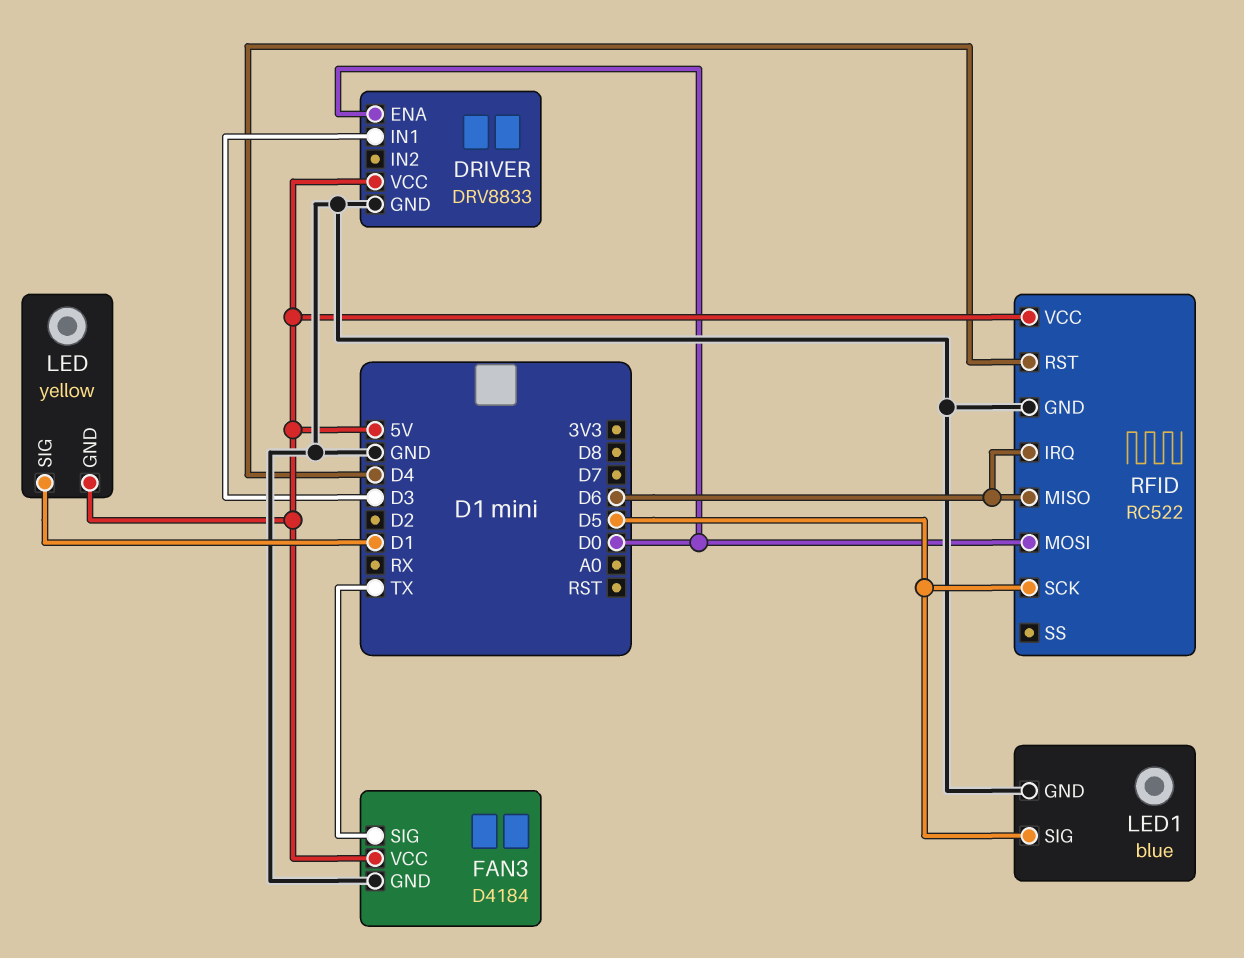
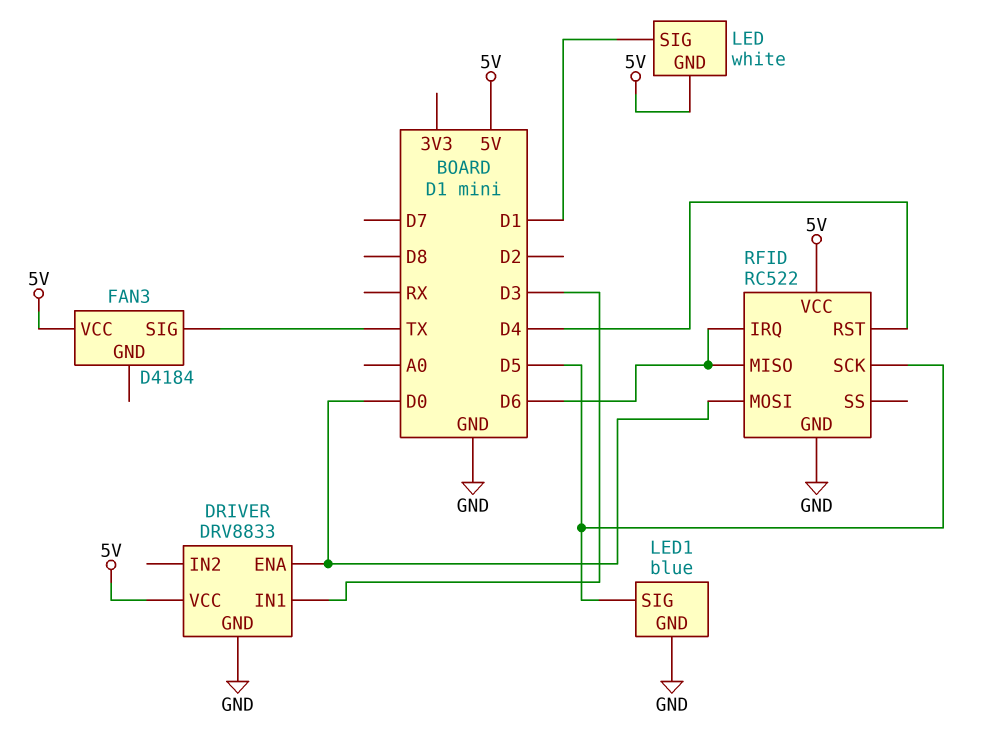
FAN3 pin GND: GND -> none
LED: yellow -> white

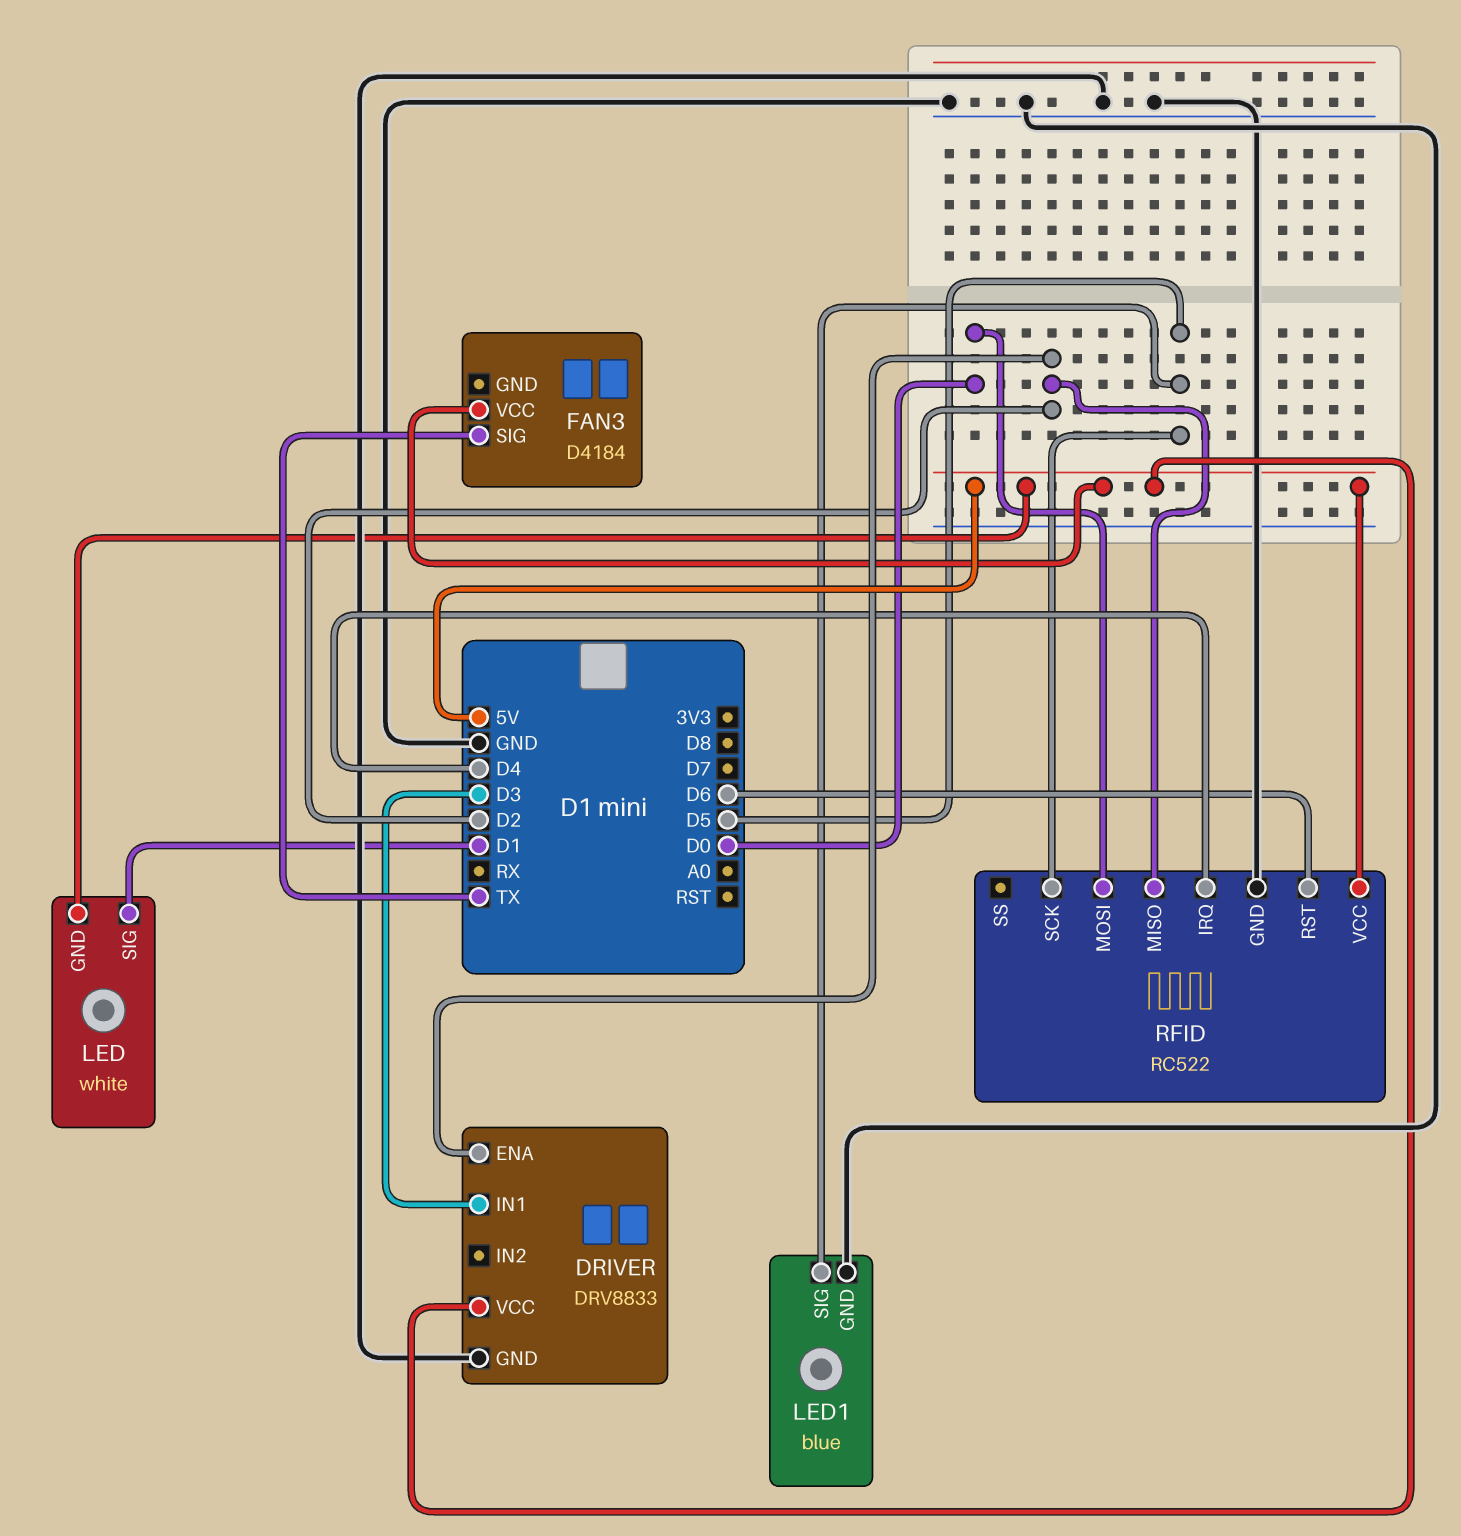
DRIVER pin ENA: D0 -> D2
RFID pin IRQ: D6 -> D4
RFID pin MISO: D6 -> D2
RFID pin RST: D4 -> D6

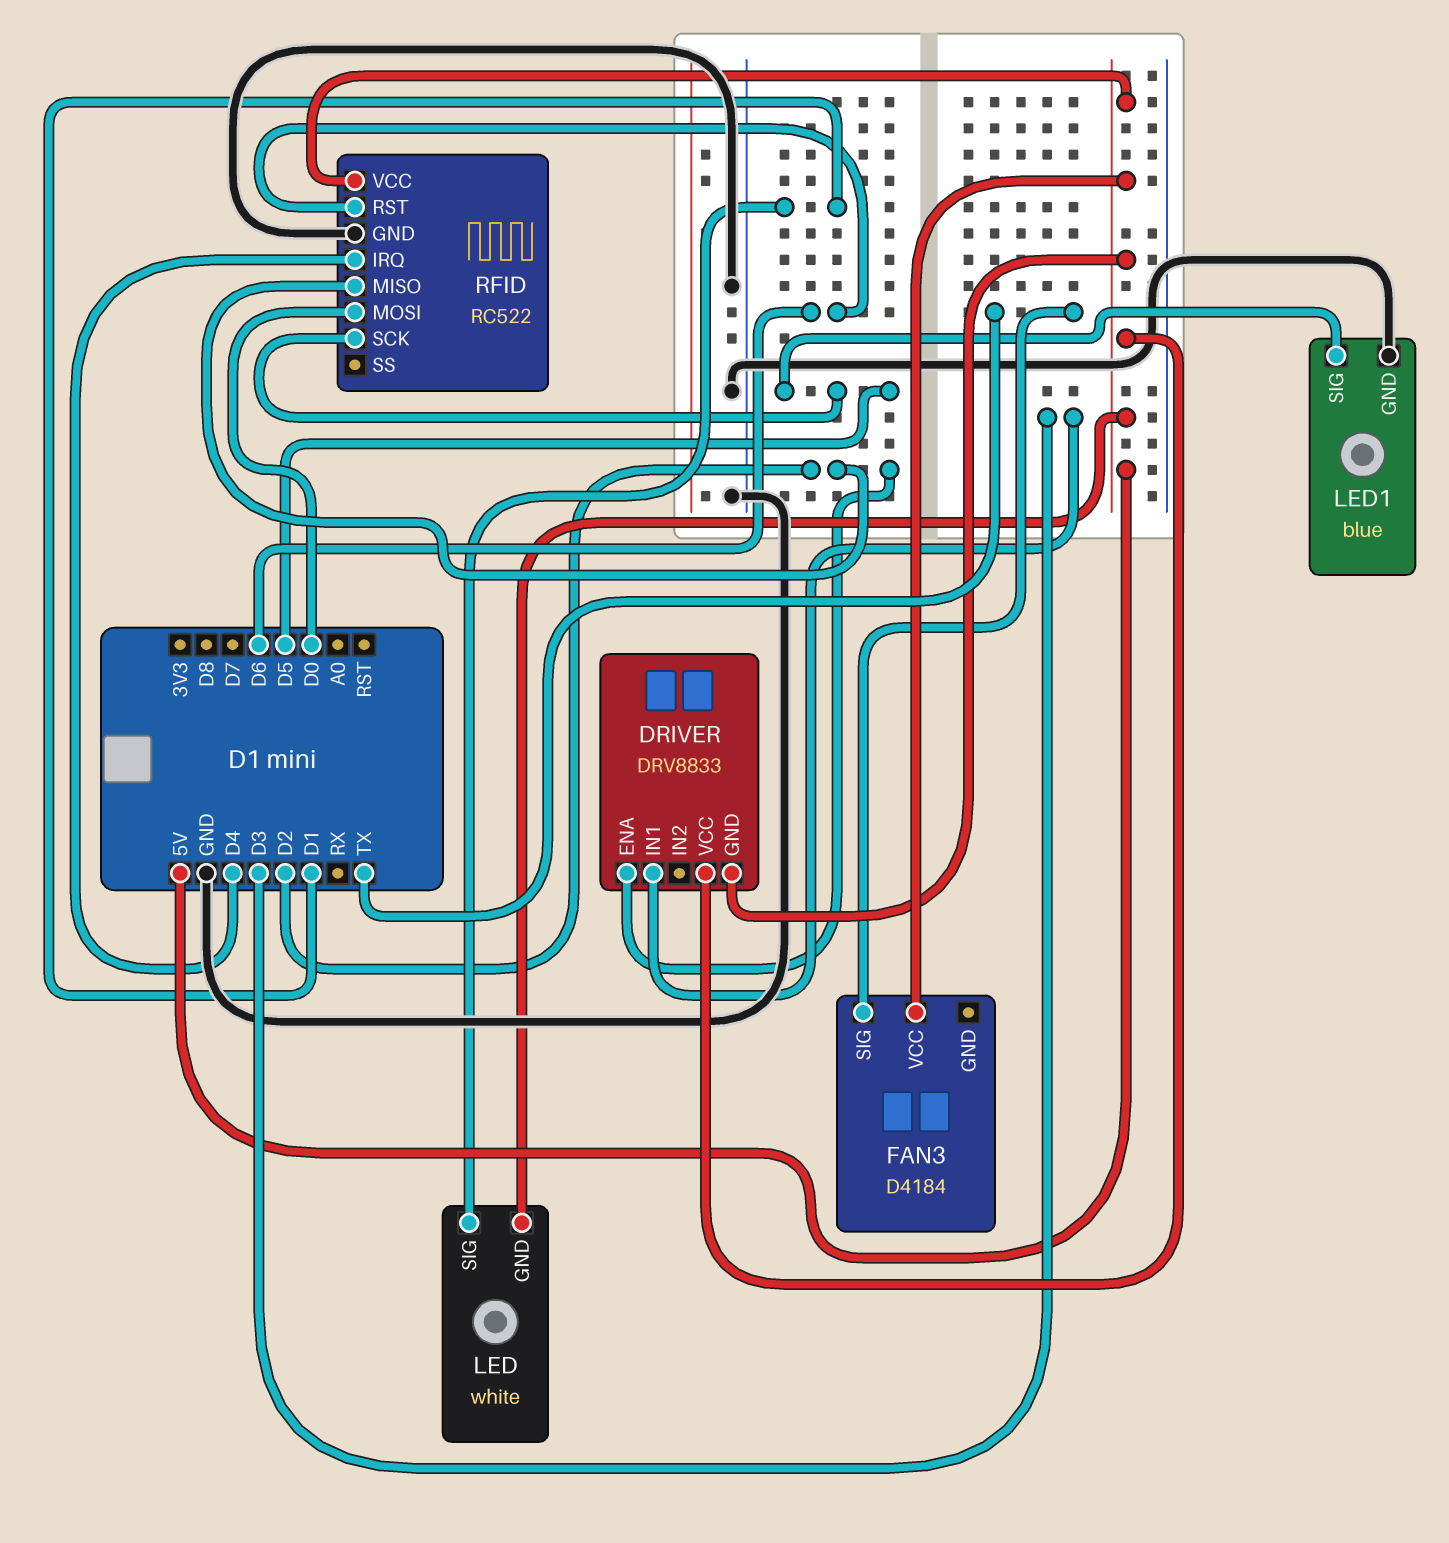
DRIVER pin GND: GND -> 5V

